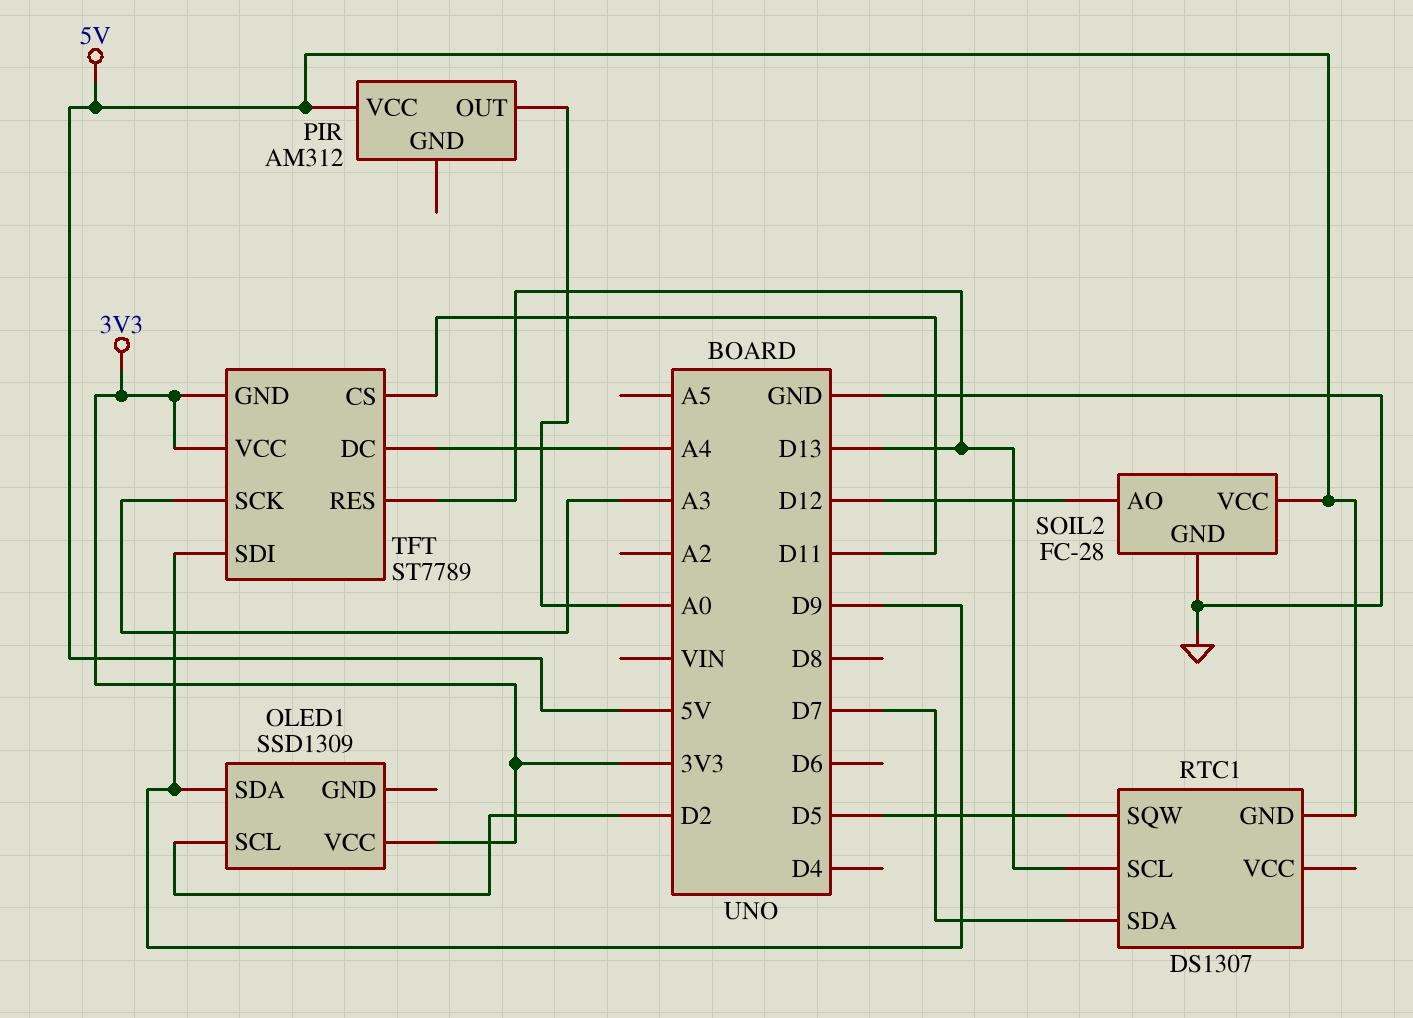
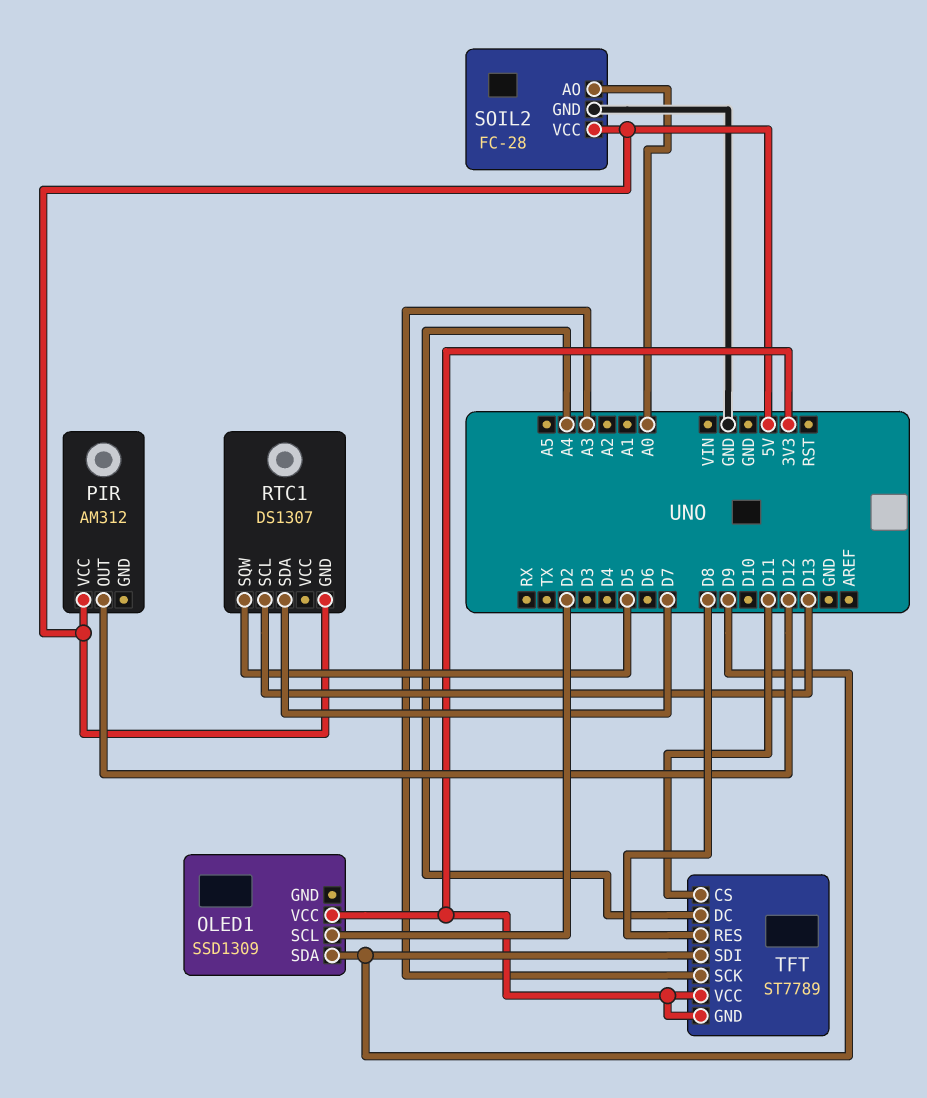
PIR pin OUT: A0 -> D12
SOIL2 pin AO: D12 -> A0
TFT pin RES: D13 -> D8

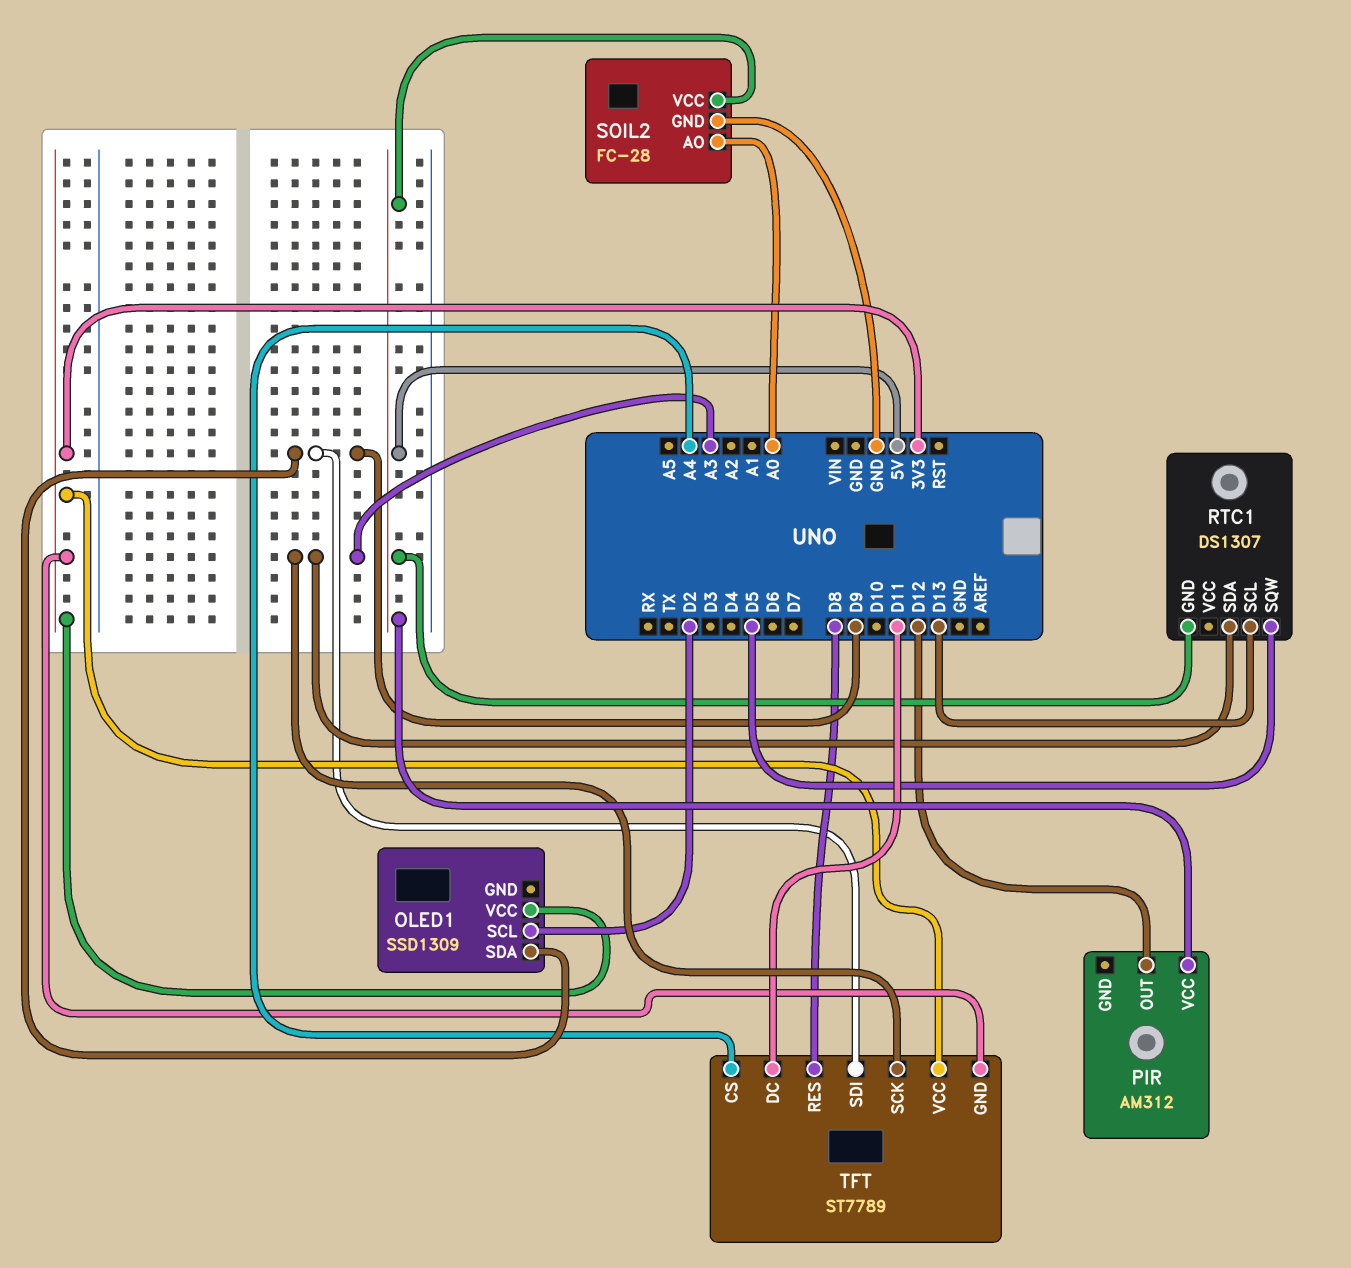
RTC1 pin SDA: D7 -> A3
TFT pin CS: D11 -> A4
TFT pin DC: A4 -> D11

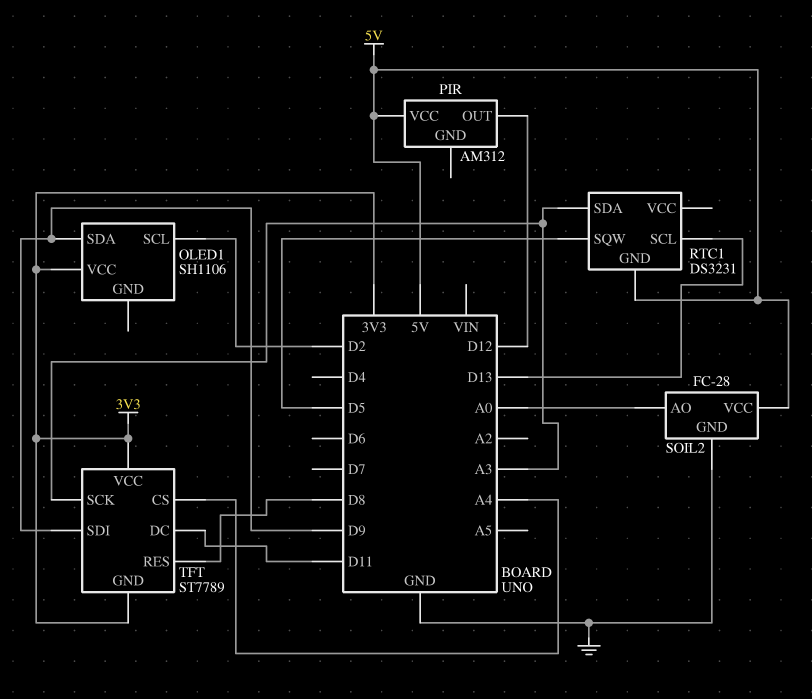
OLED1: SSD1309 -> SH1106
RTC1: DS1307 -> DS3231

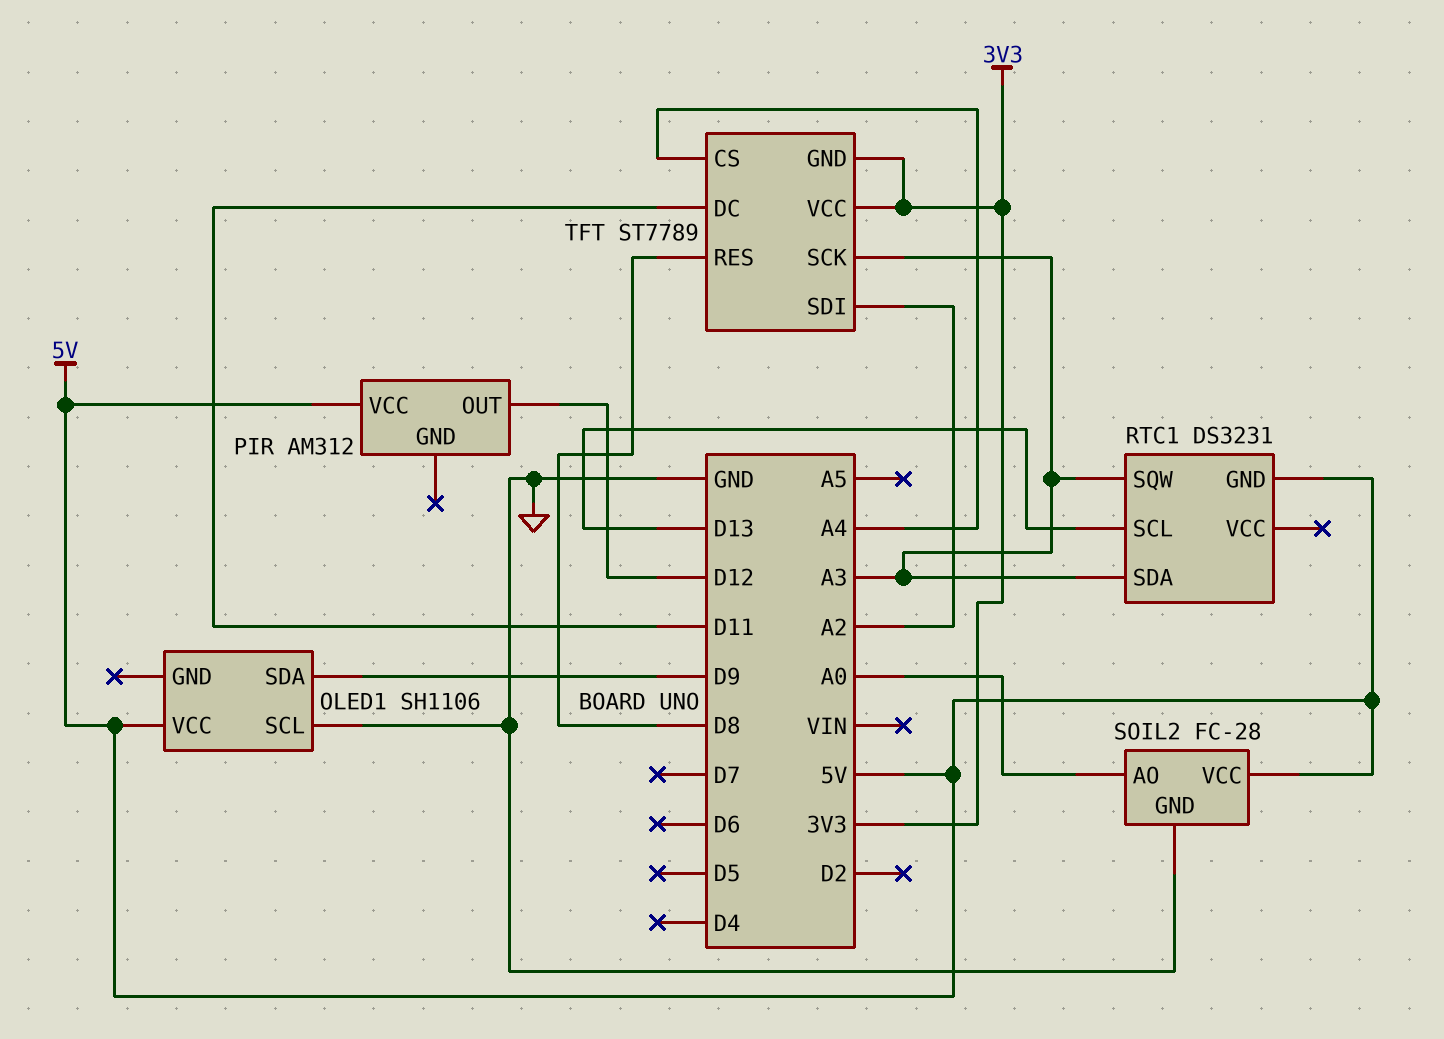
OLED1 pin SCL: D2 -> GND
OLED1 pin VCC: 3V3 -> 5V
RTC1 pin SQW: D5 -> A3
TFT pin SDI: D9 -> A2

